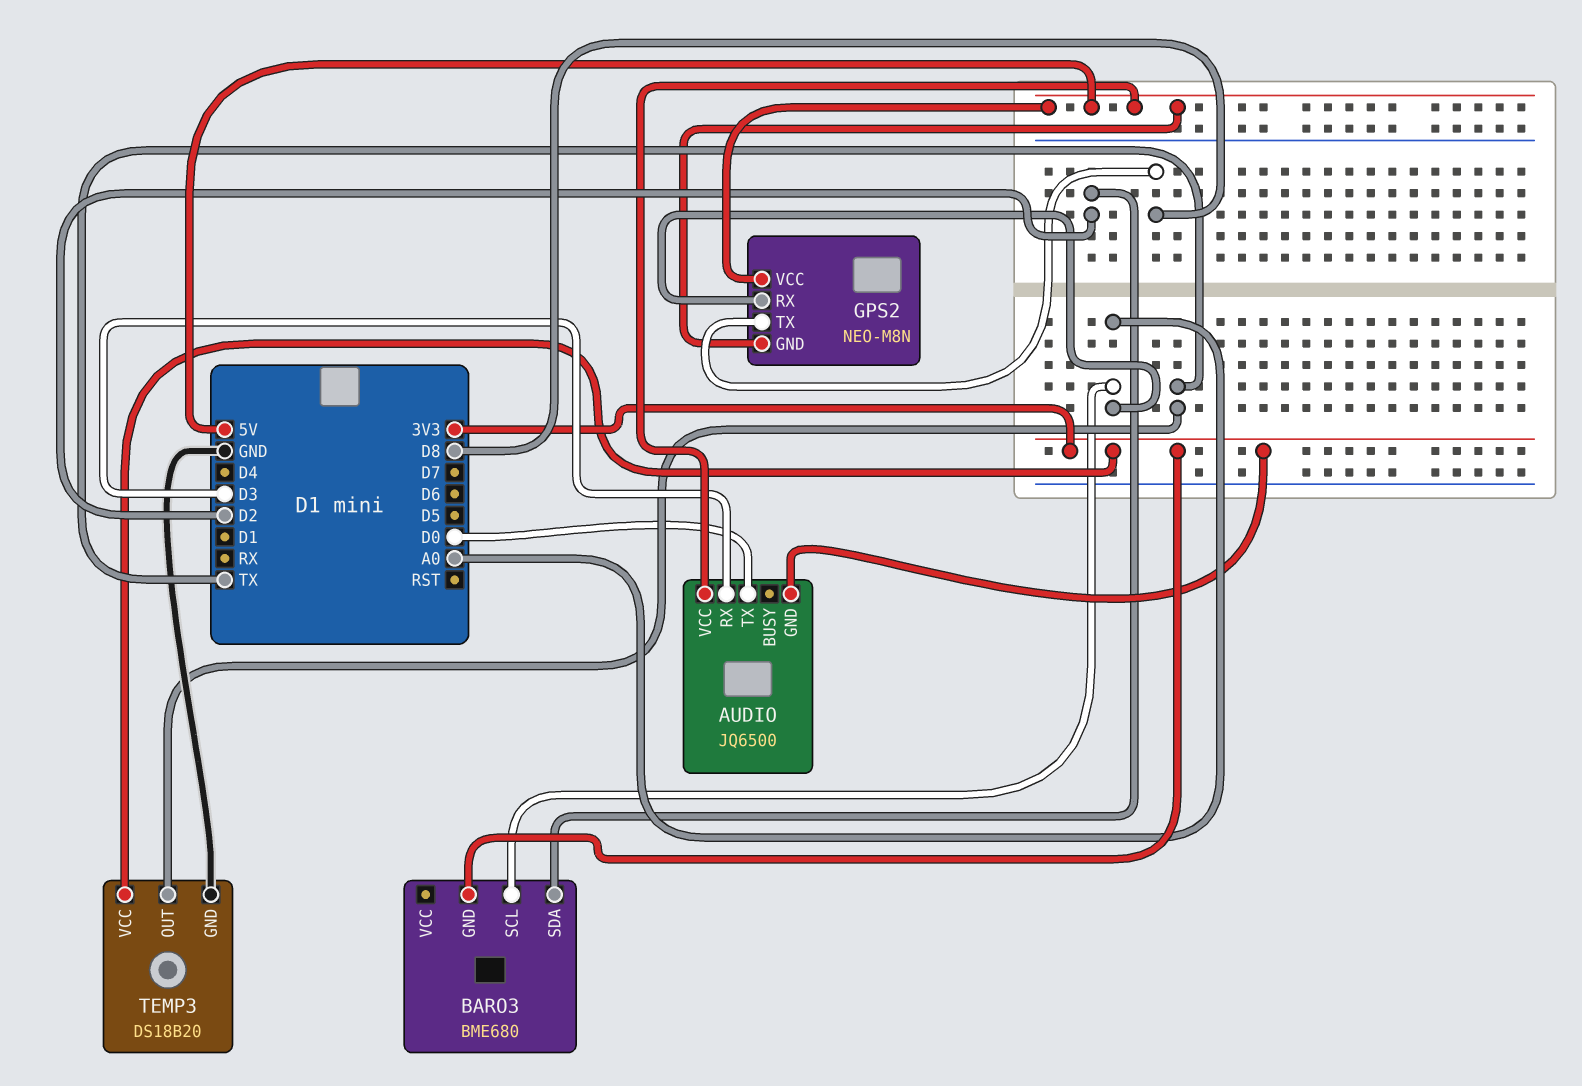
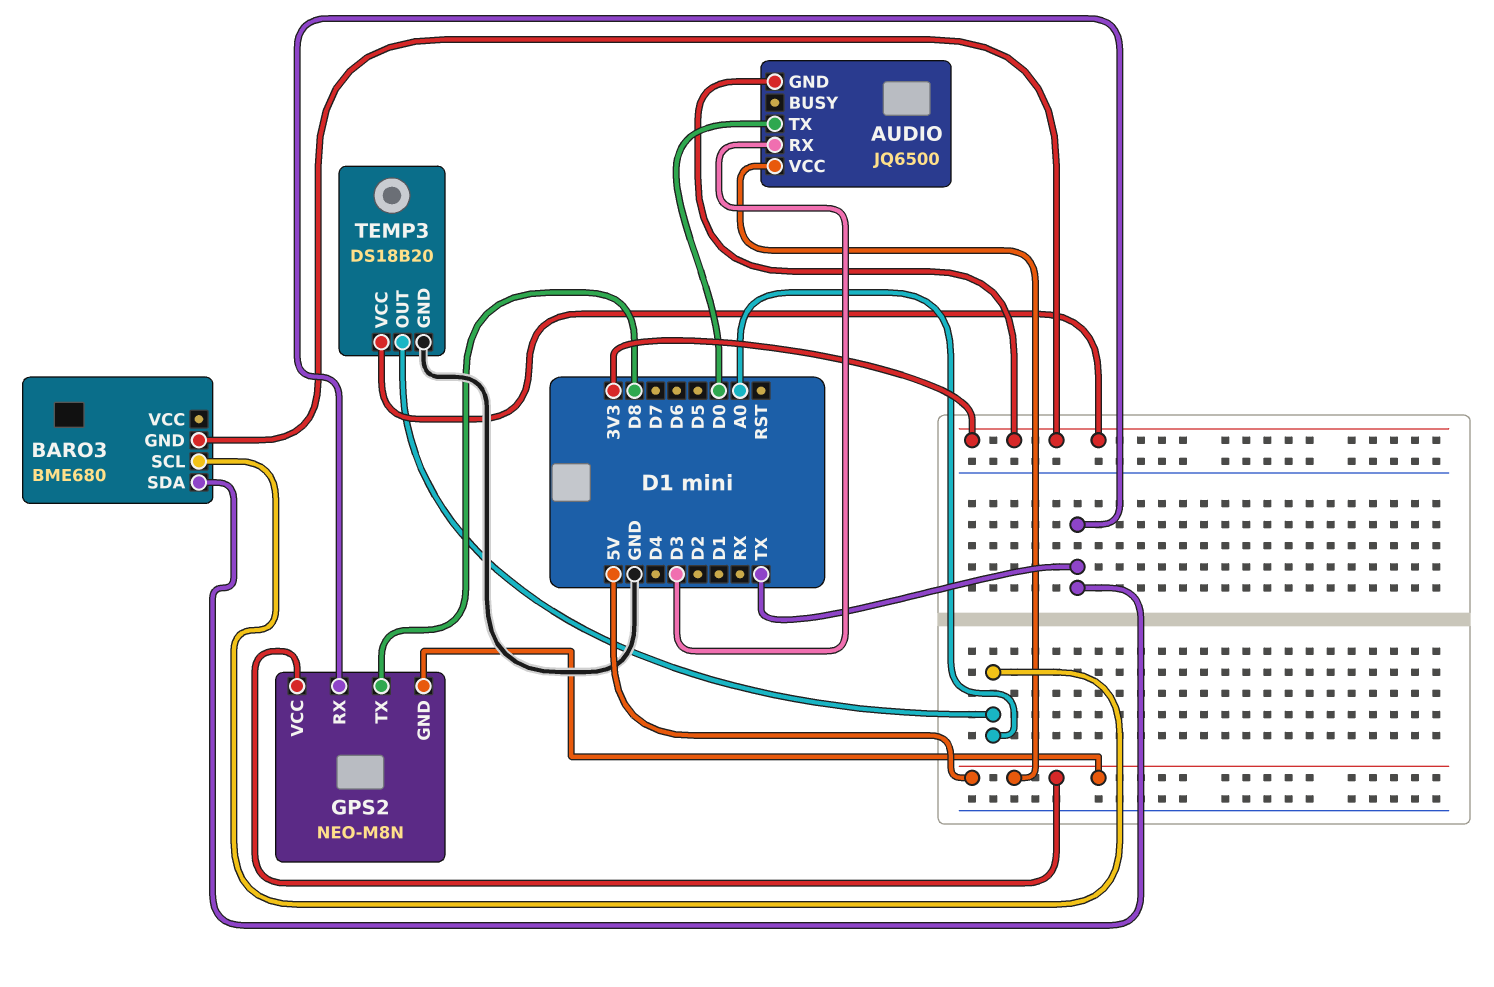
BARO3 pin SDA: D2 -> TX
GPS2 pin RX: A0 -> TX
TEMP3 pin OUT: TX -> A0

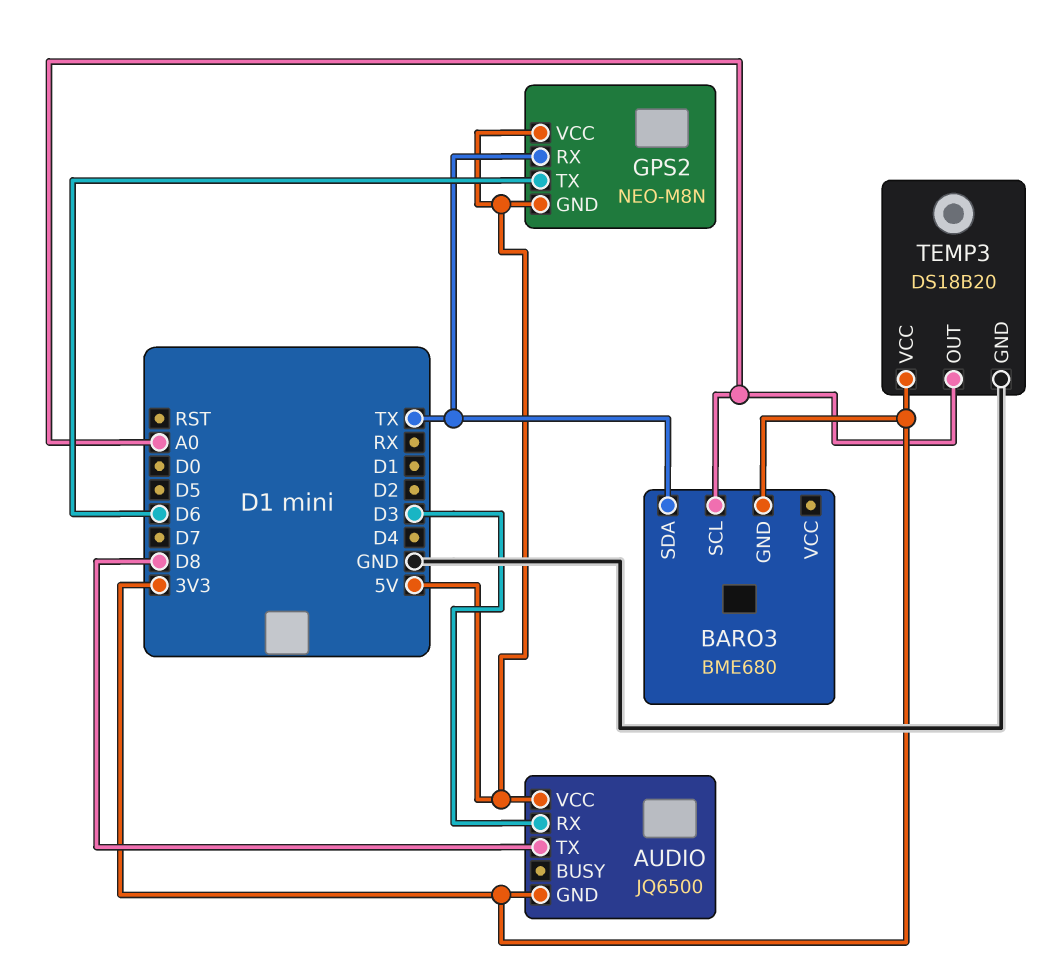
AUDIO pin TX: D0 -> D8
GPS2 pin TX: D8 -> D6

